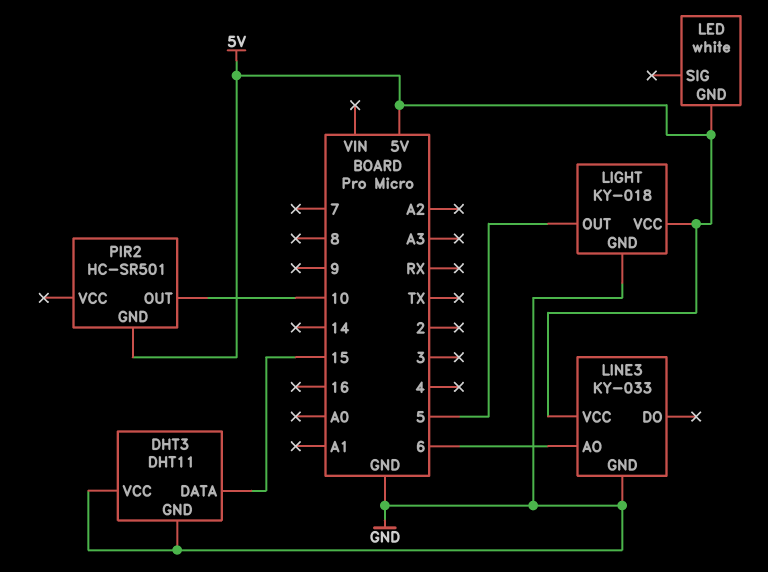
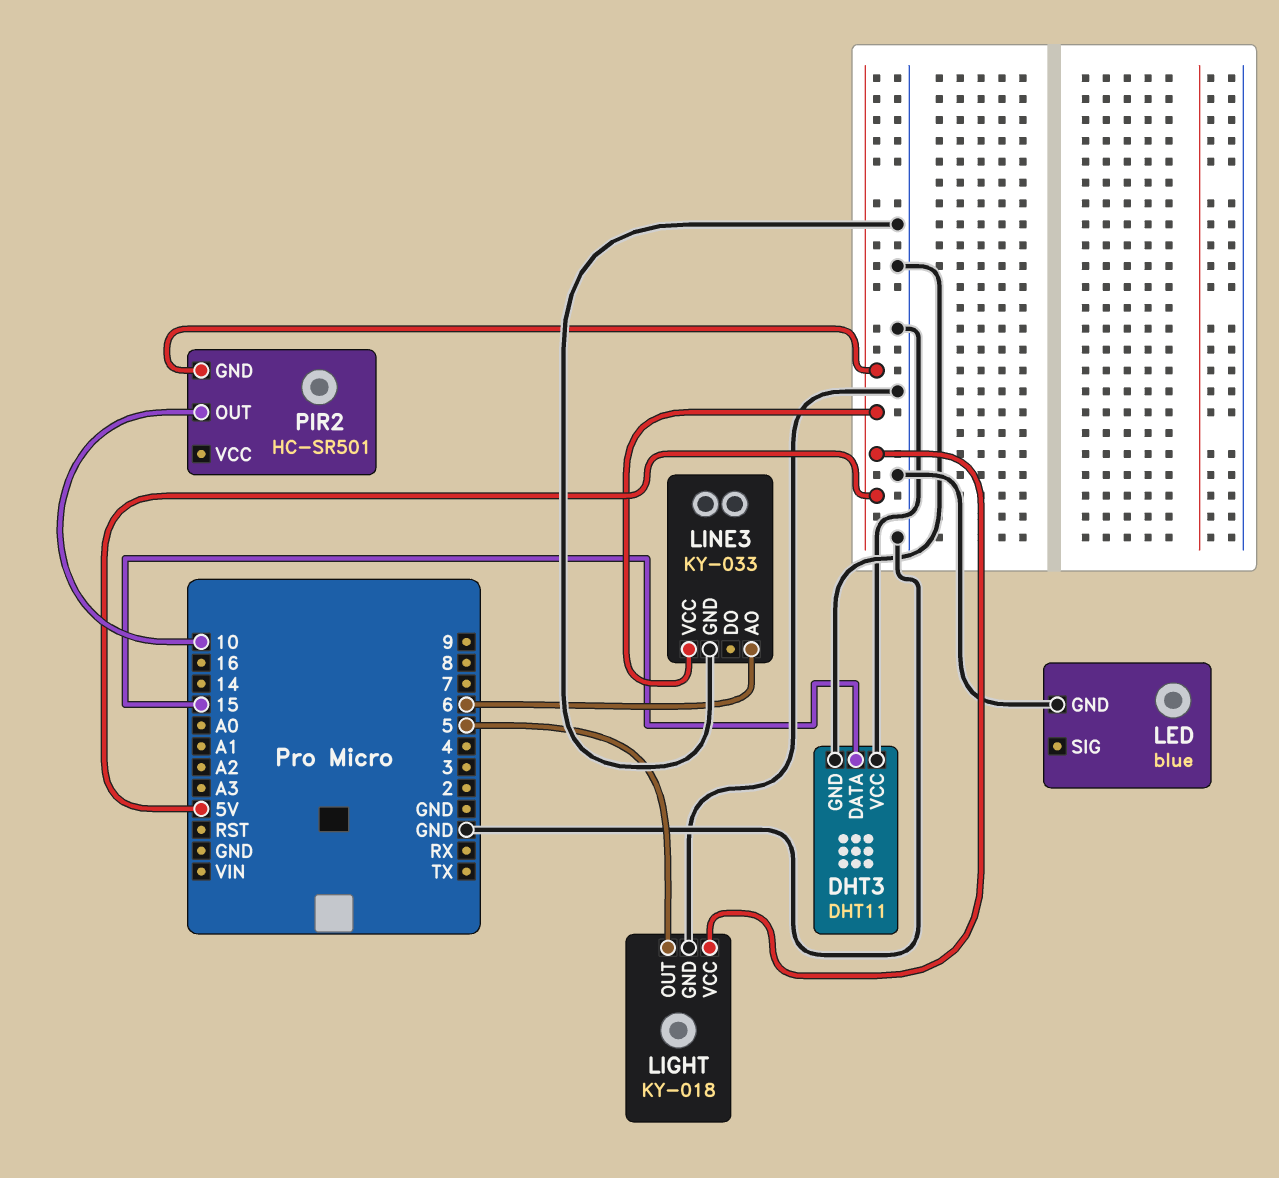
LED: white -> blue
LED pin GND: 5V -> GND

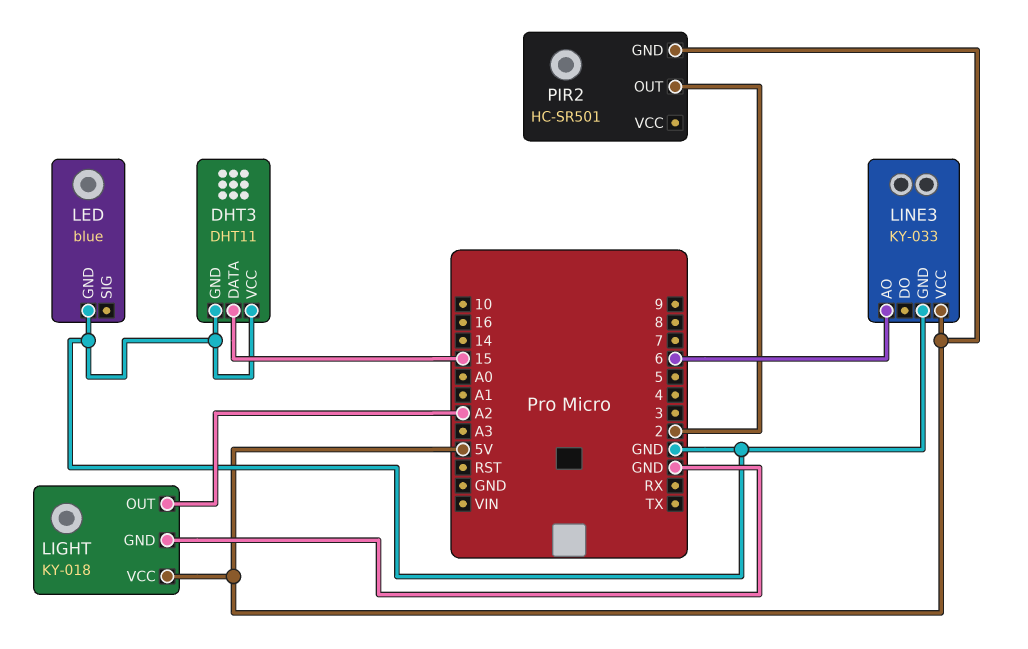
LIGHT pin OUT: 5 -> A2
PIR2 pin OUT: 10 -> 2

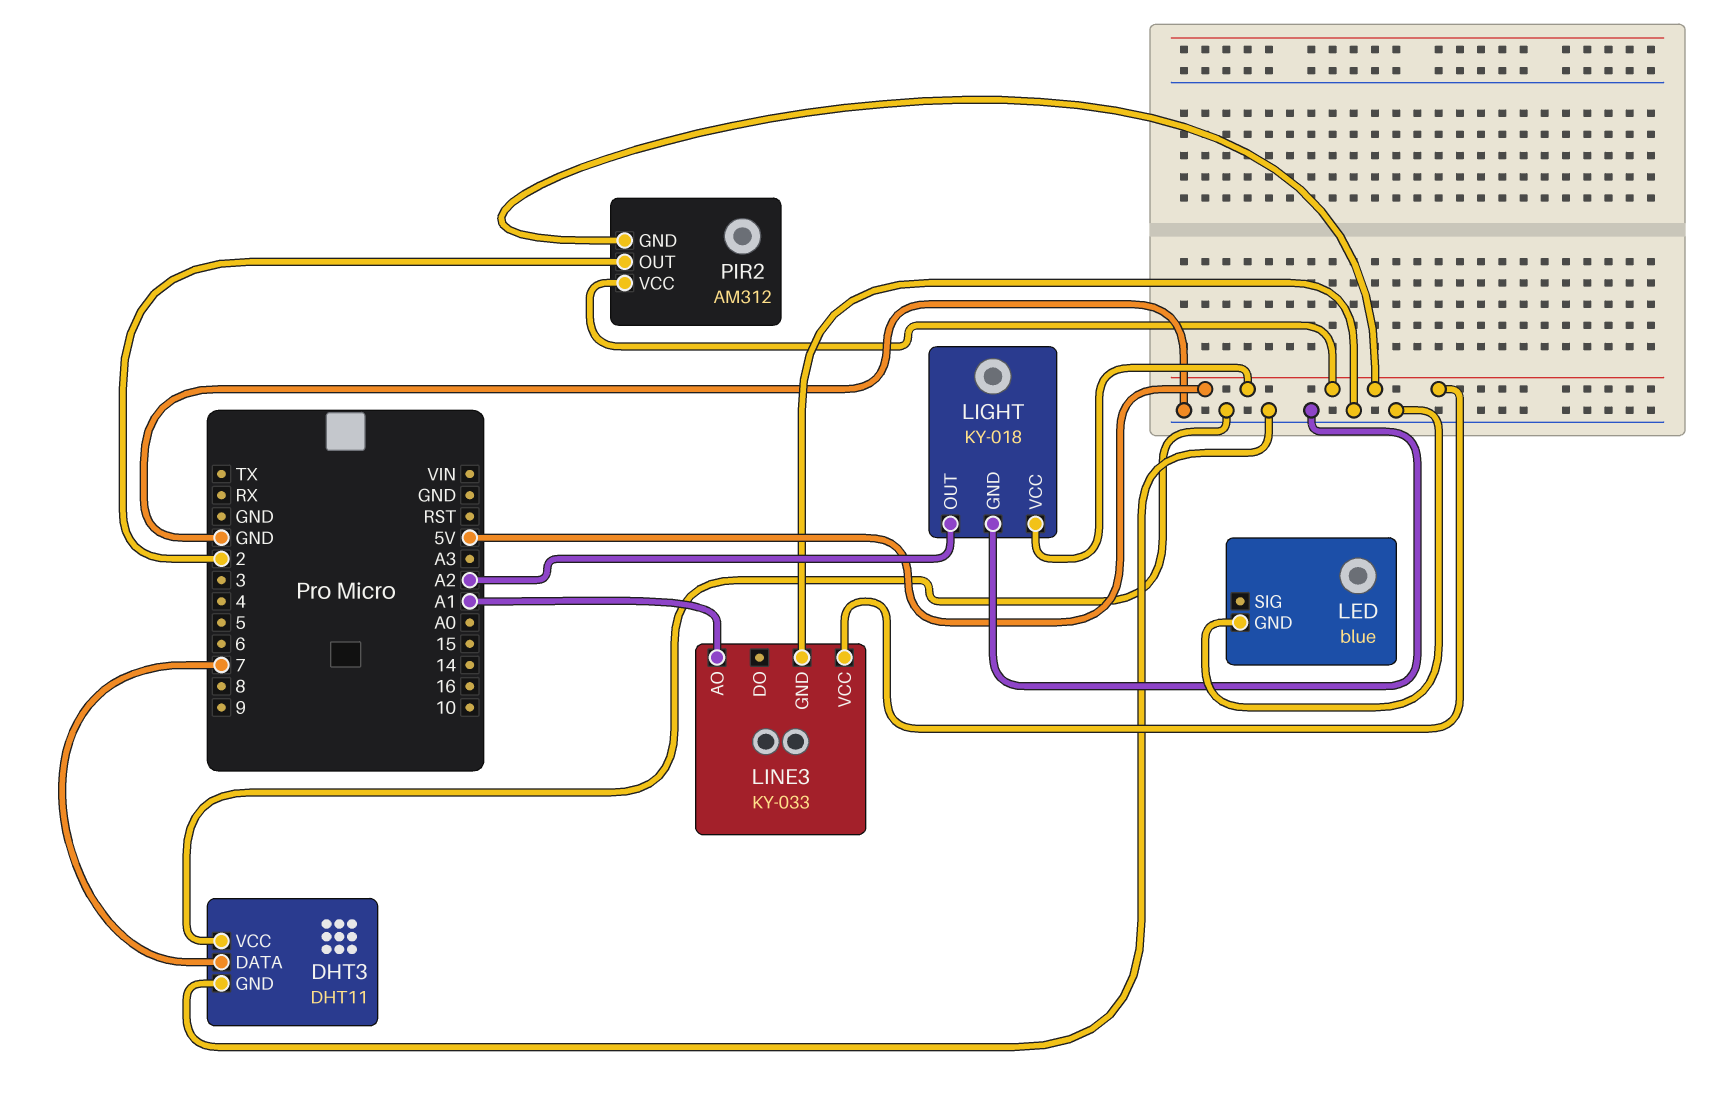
DHT3 pin DATA: 15 -> 7
LINE3 pin AO: 6 -> A1
PIR2: HC-SR501 -> AM312
PIR2 pin VCC: none -> 5V

